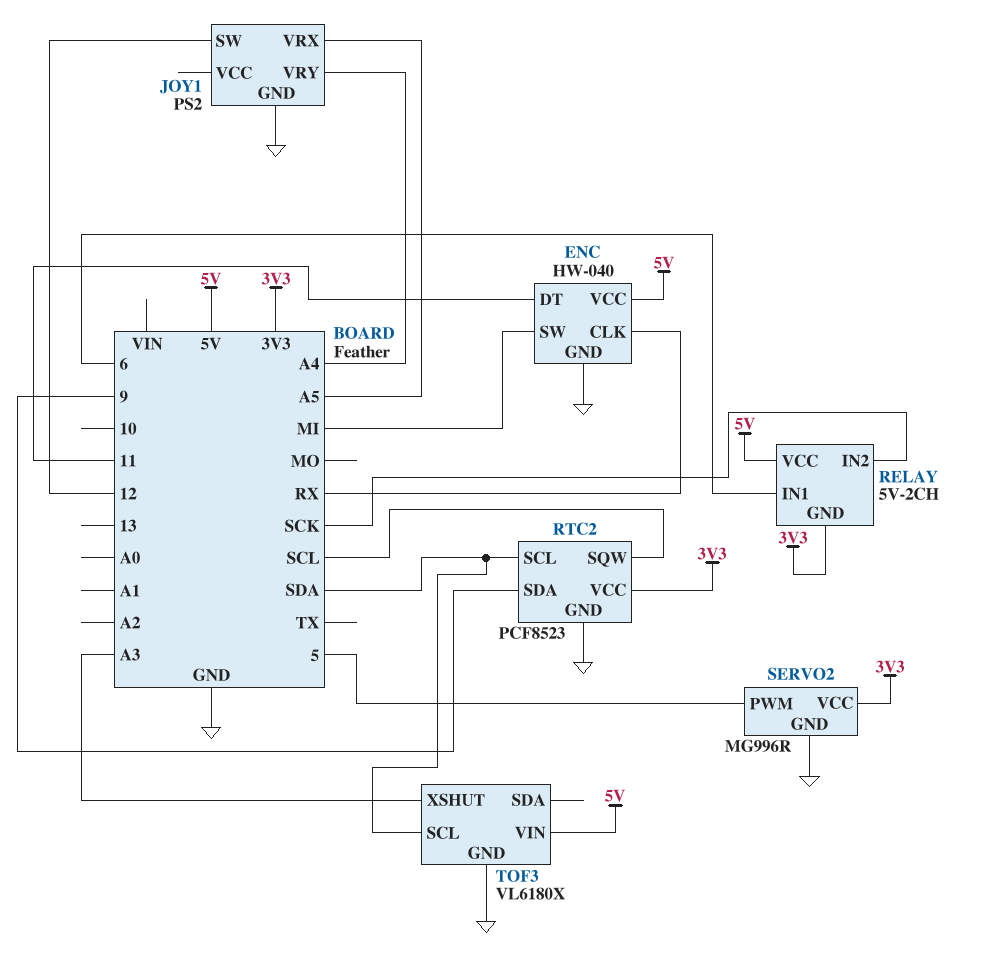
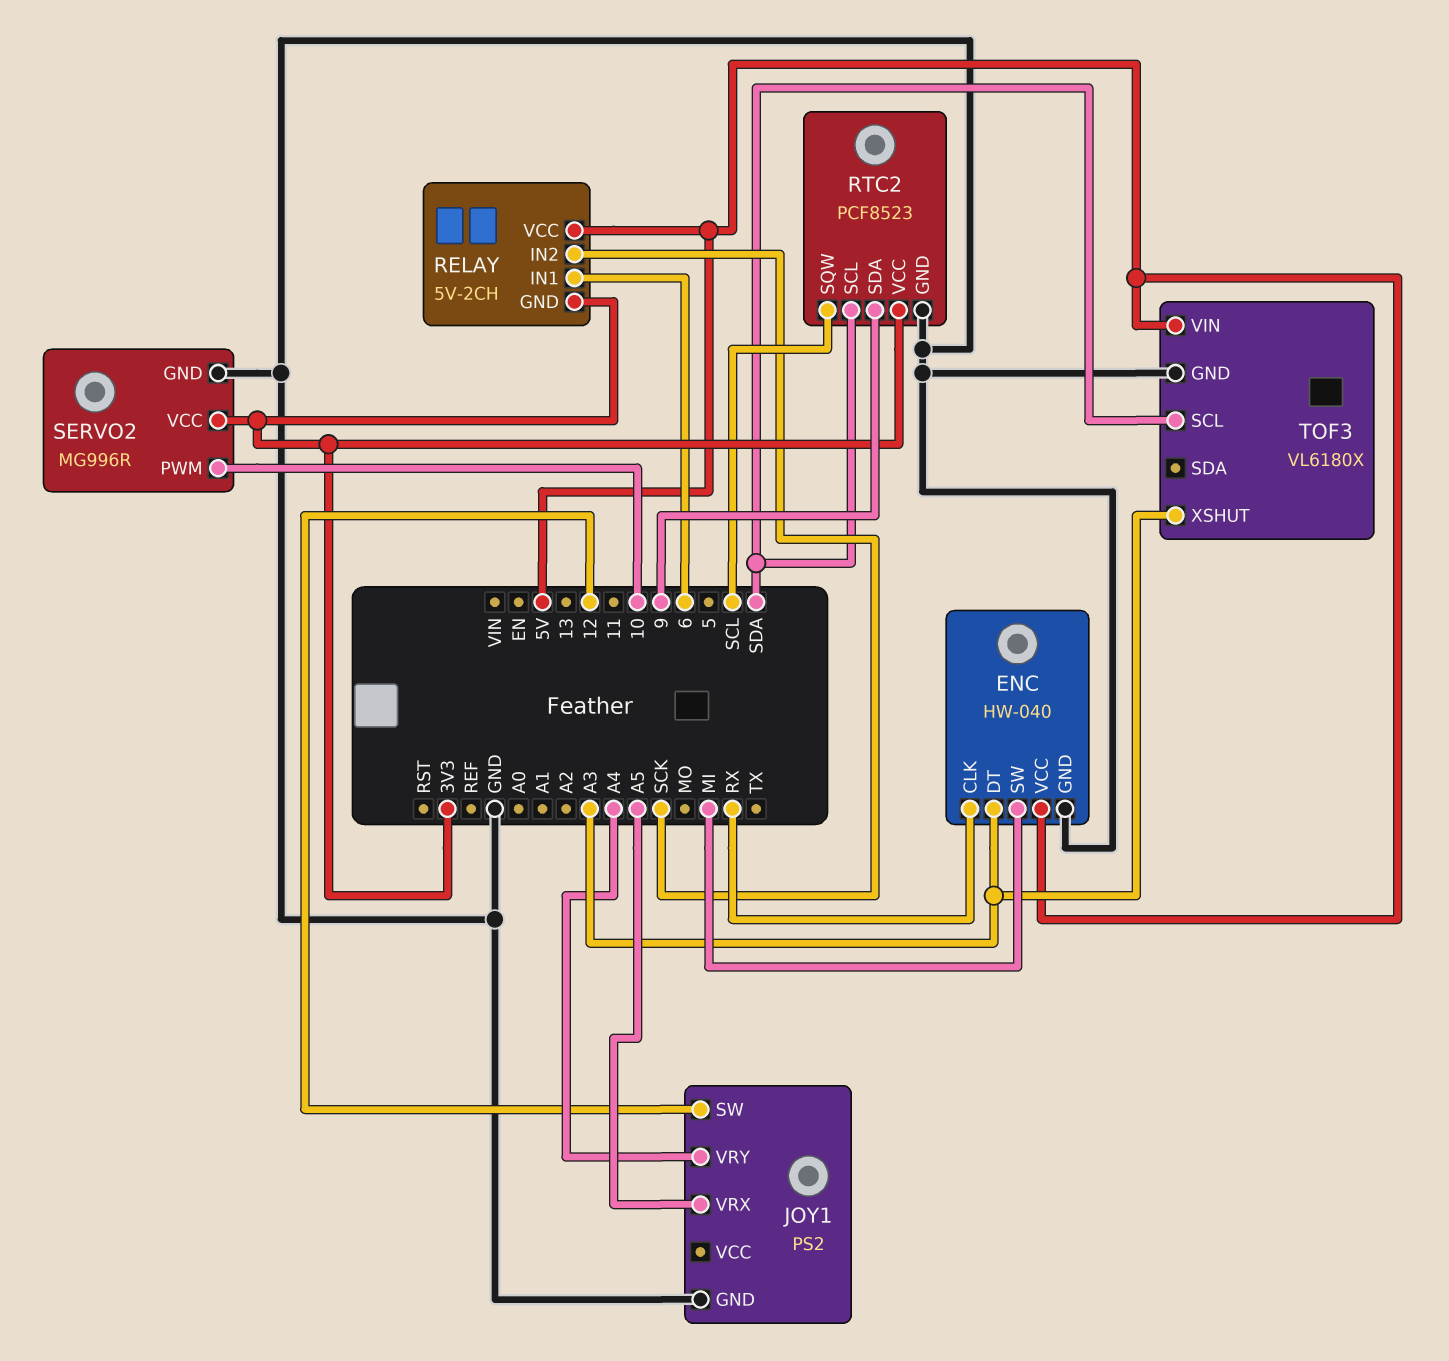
ENC pin DT: 11 -> A3
SERVO2 pin PWM: 5 -> 10

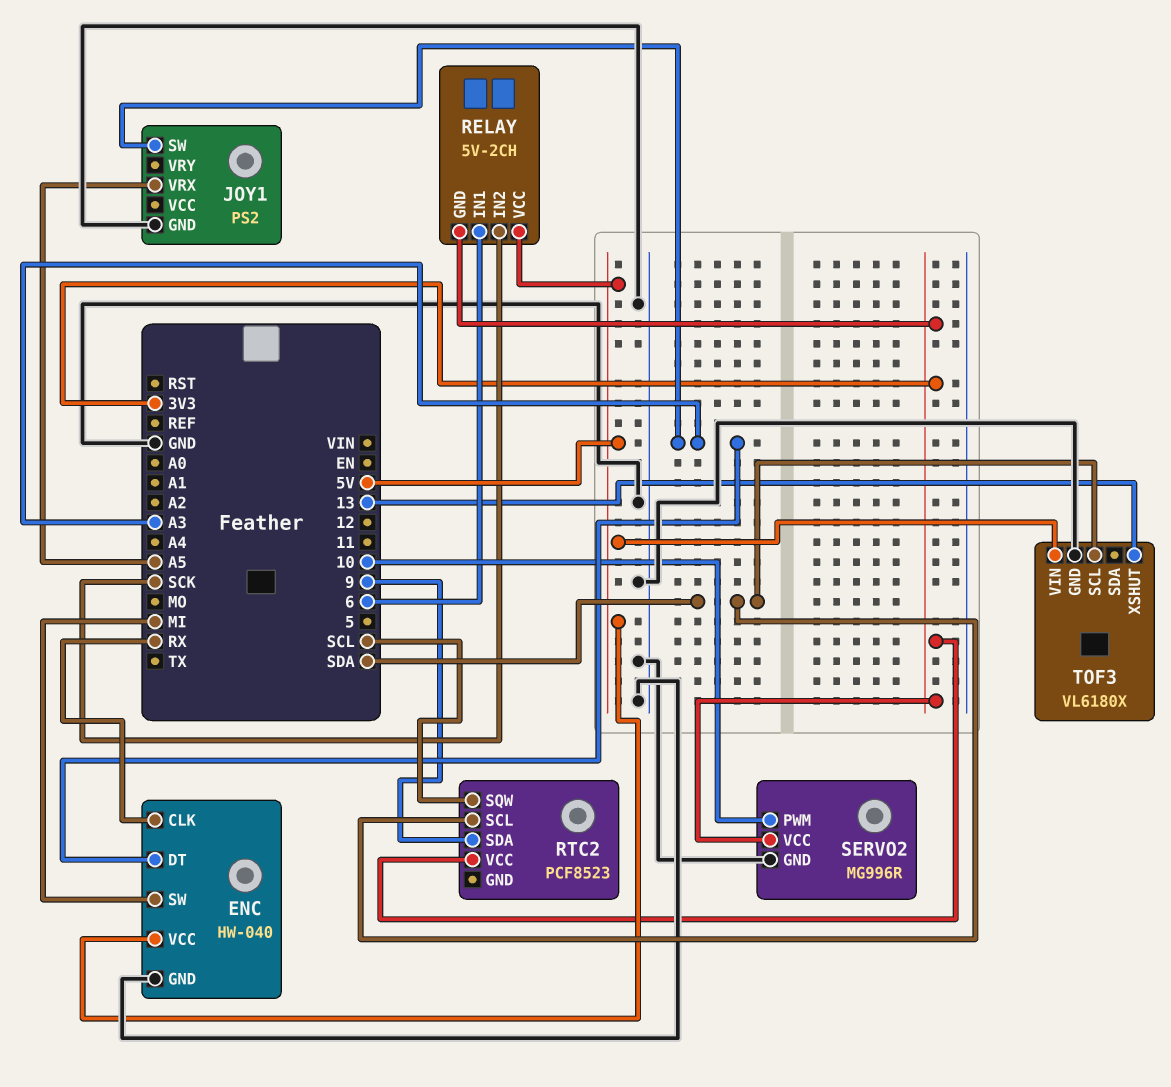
JOY1 pin SW: 12 -> A3
JOY1 pin VRY: A4 -> none
RTC2 pin GND: GND -> none
TOF3 pin XSHUT: A3 -> 13

